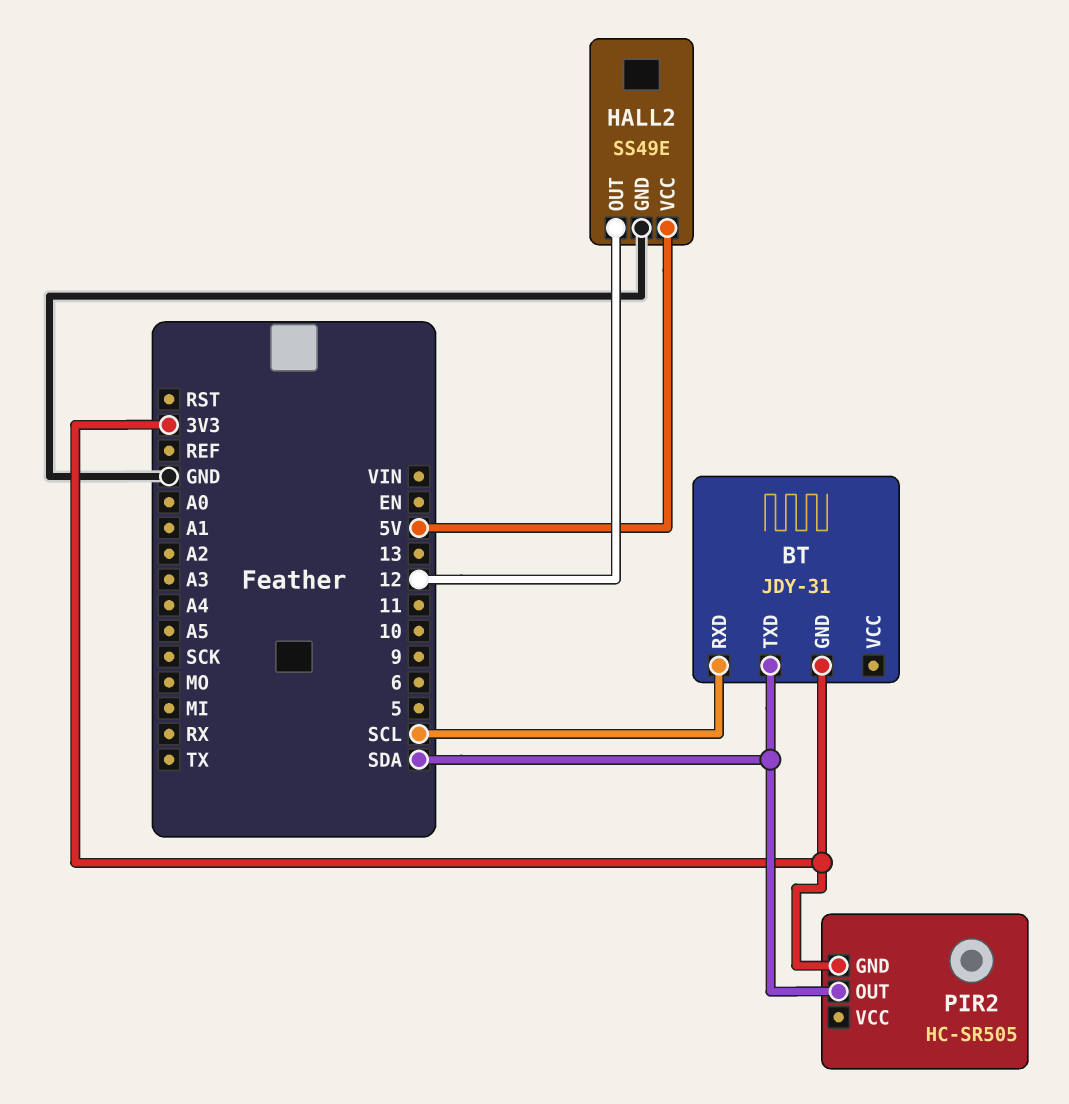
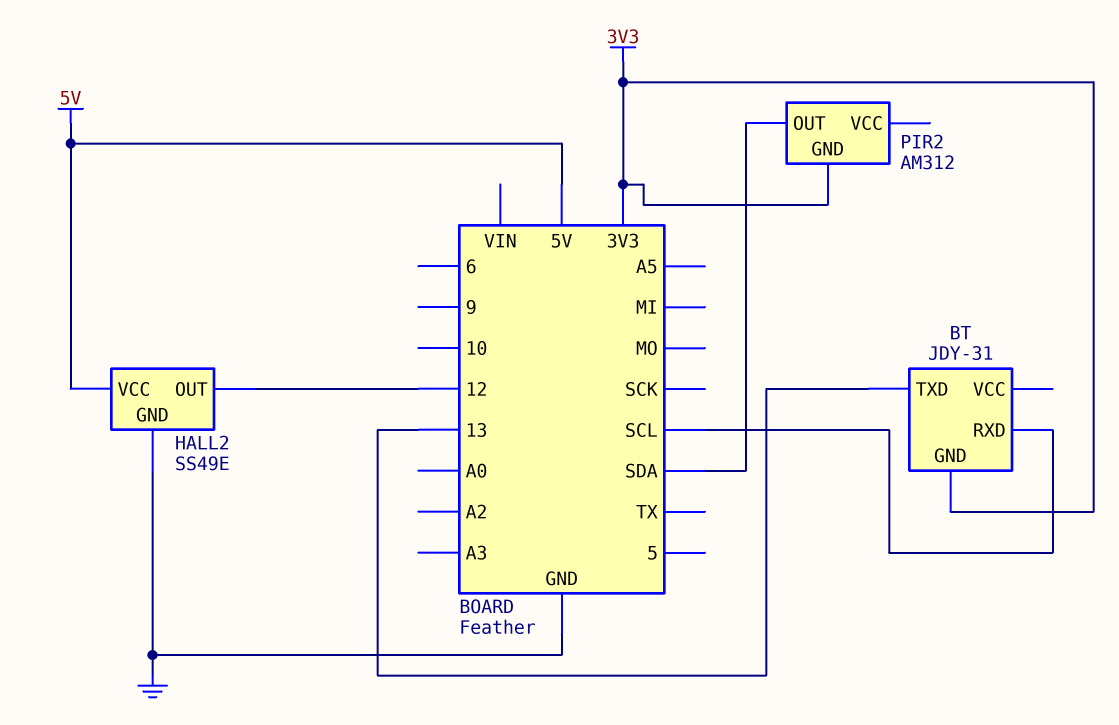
BT pin TXD: SDA -> 13
PIR2: HC-SR505 -> AM312

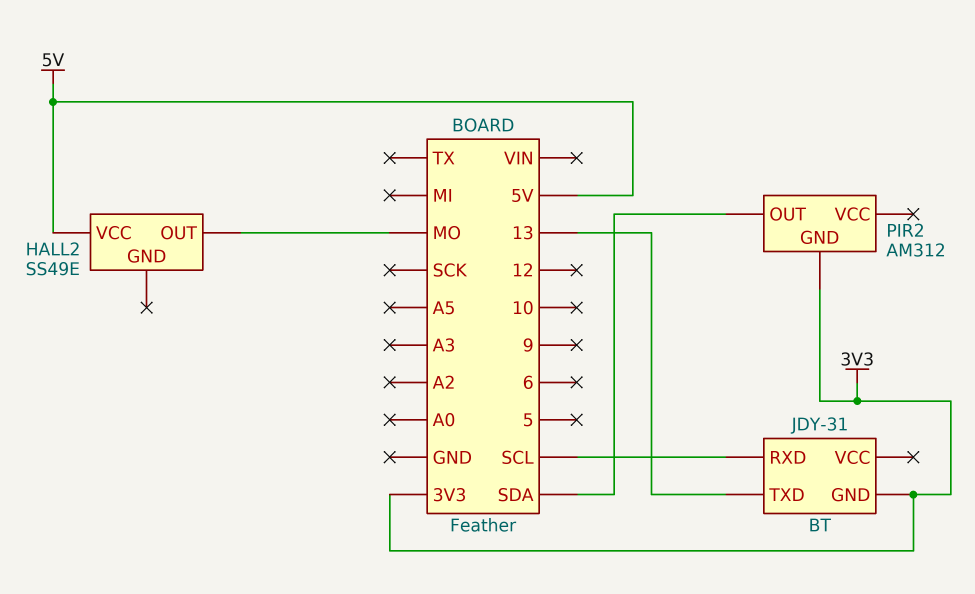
HALL2 pin GND: GND -> none
HALL2 pin OUT: 12 -> MO

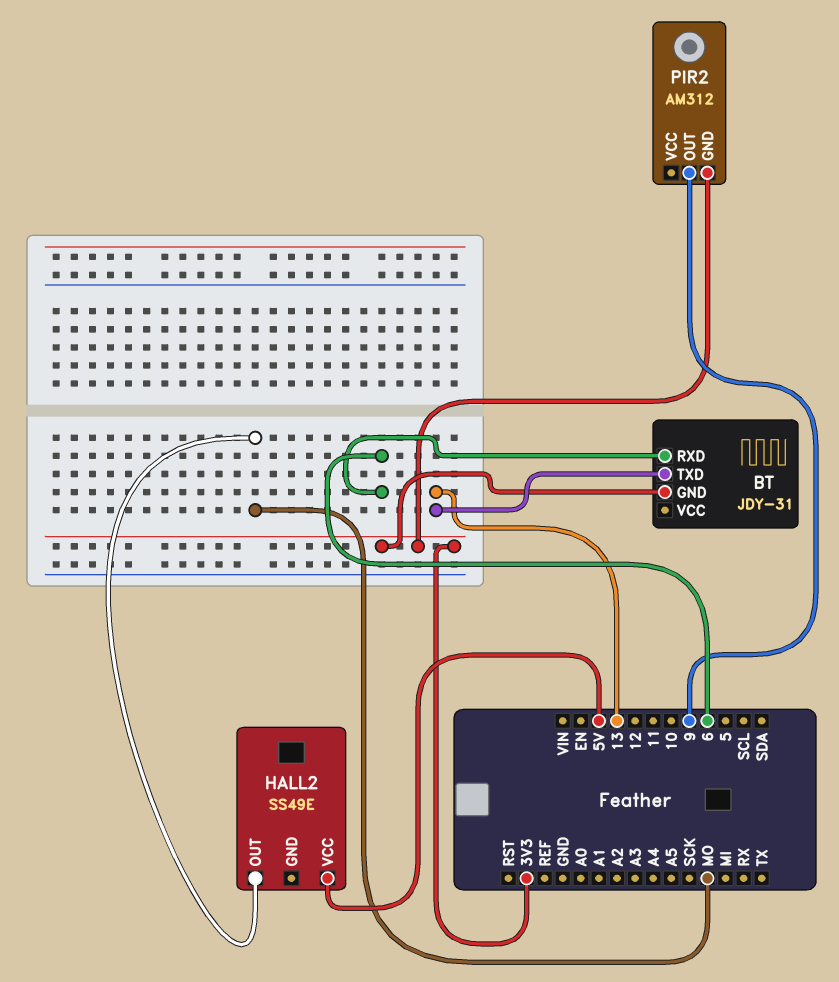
BT pin RXD: SCL -> 6
PIR2 pin OUT: SDA -> 9

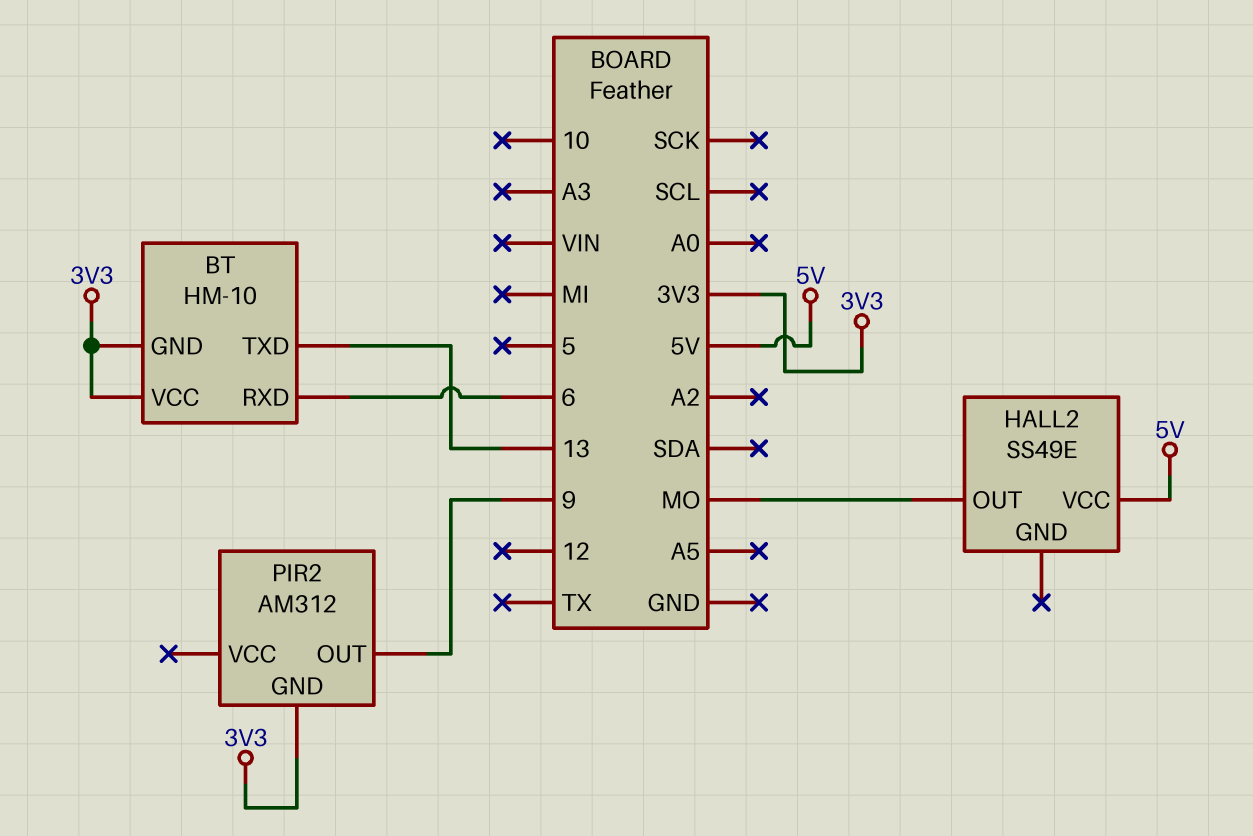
BT: JDY-31 -> HM-10
BT pin VCC: none -> 3V3

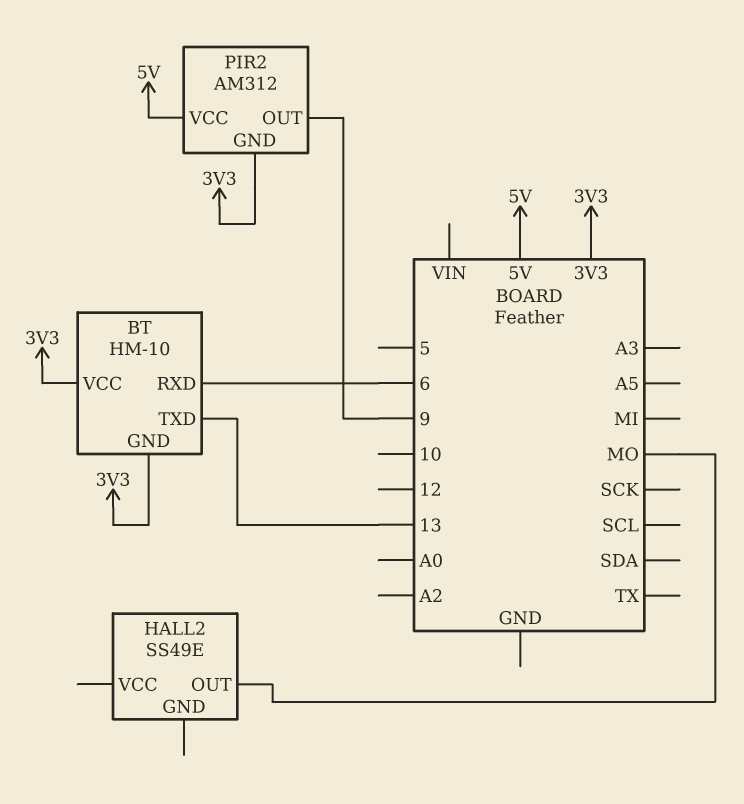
HALL2 pin VCC: 5V -> none
PIR2 pin VCC: none -> 5V

